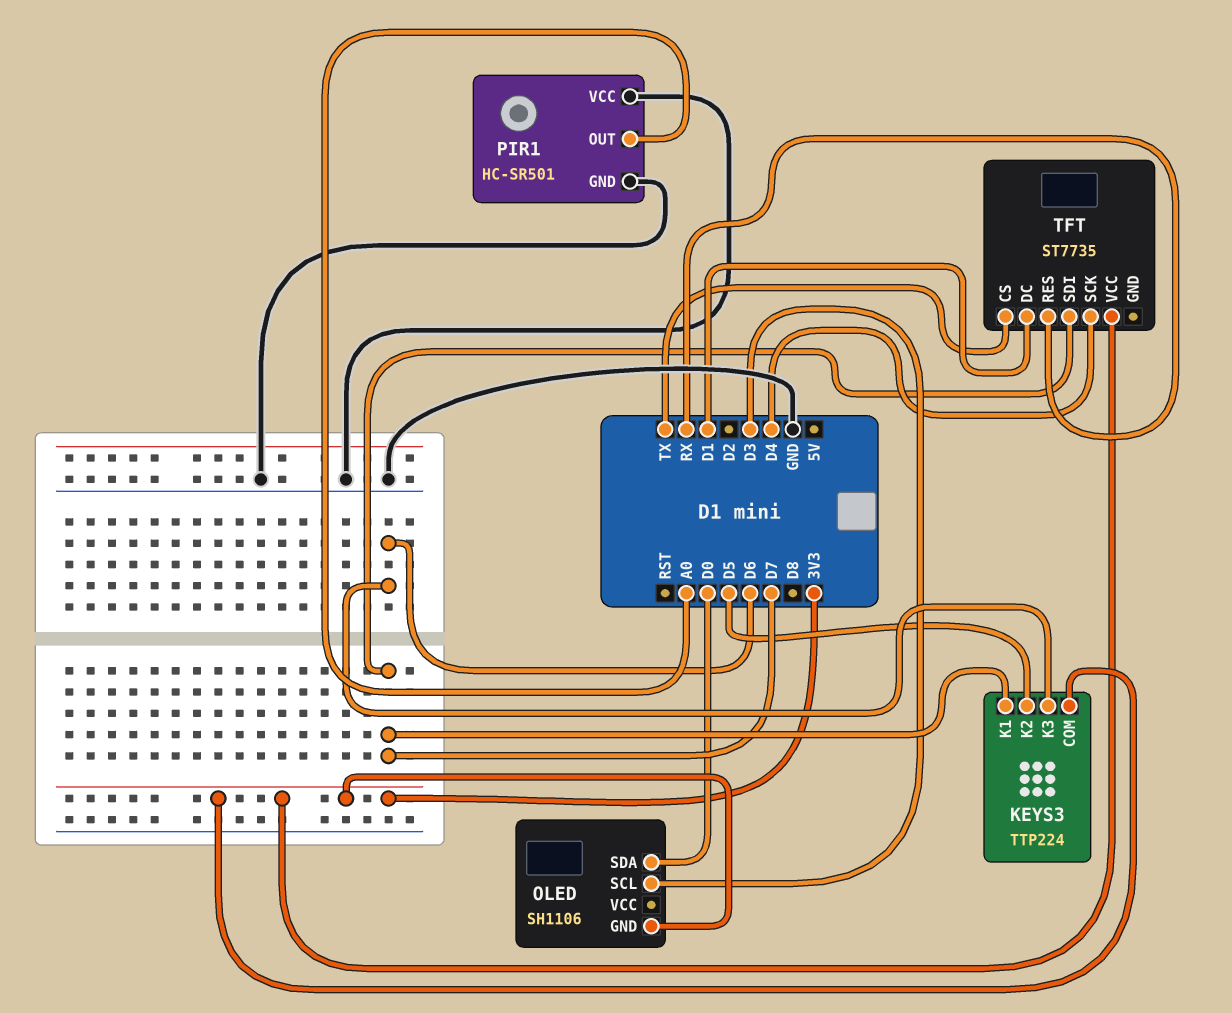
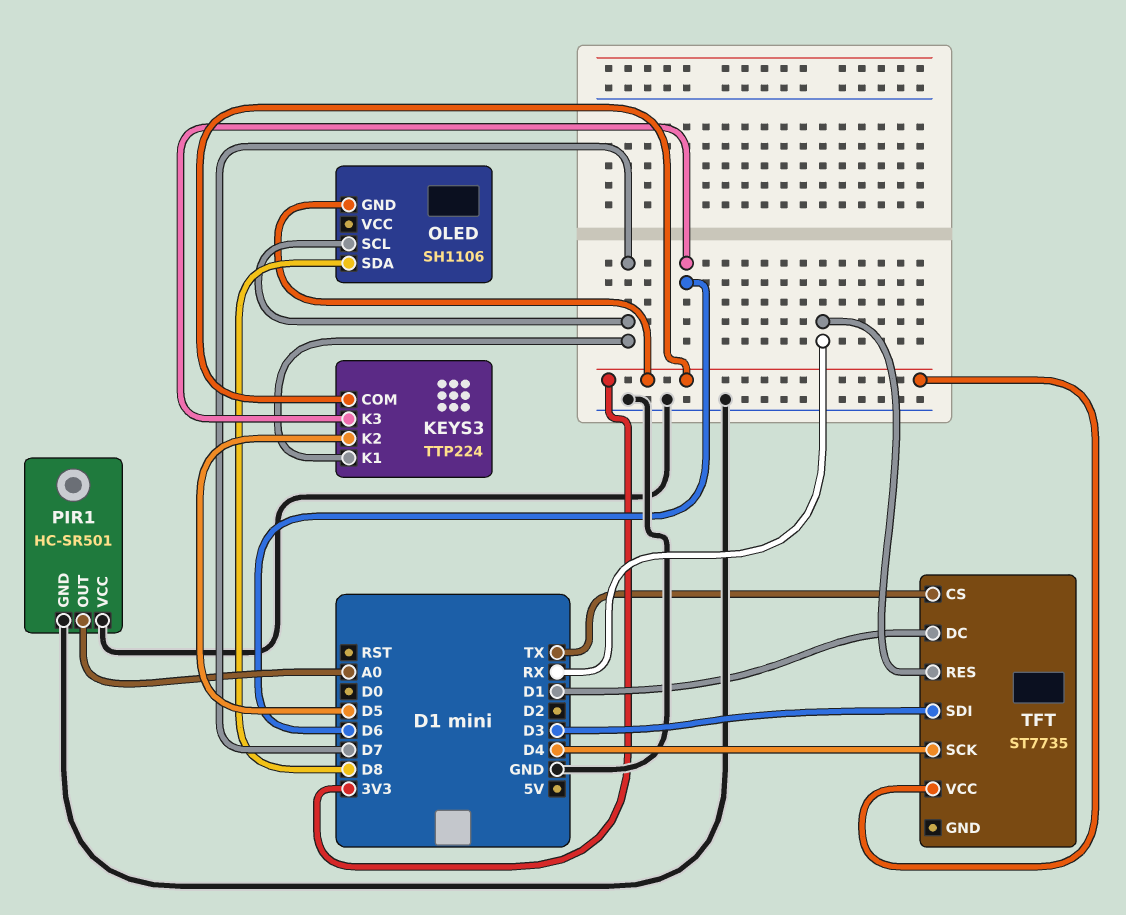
OLED pin SCL: D3 -> D7
OLED pin SDA: D0 -> D8
TFT pin SDI: D7 -> D3

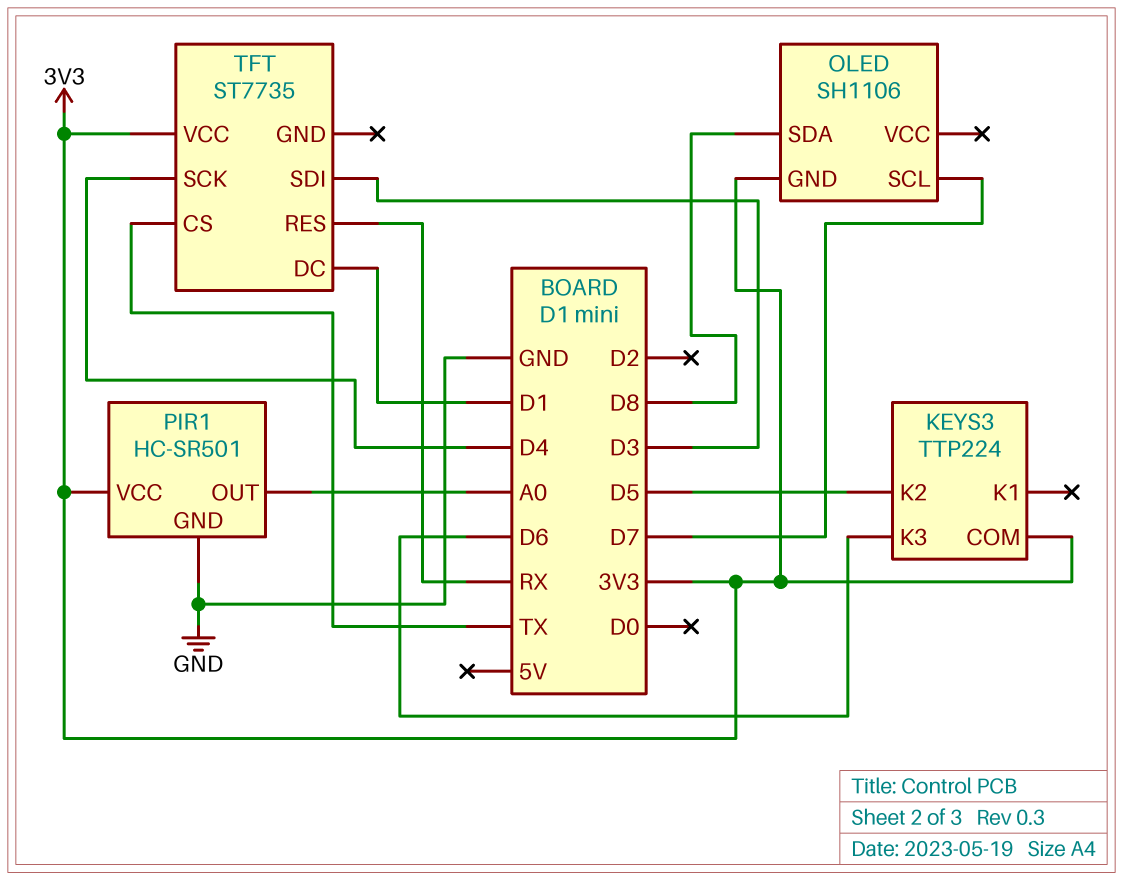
KEYS3 pin K1: D7 -> none
PIR1 pin VCC: GND -> 3V3

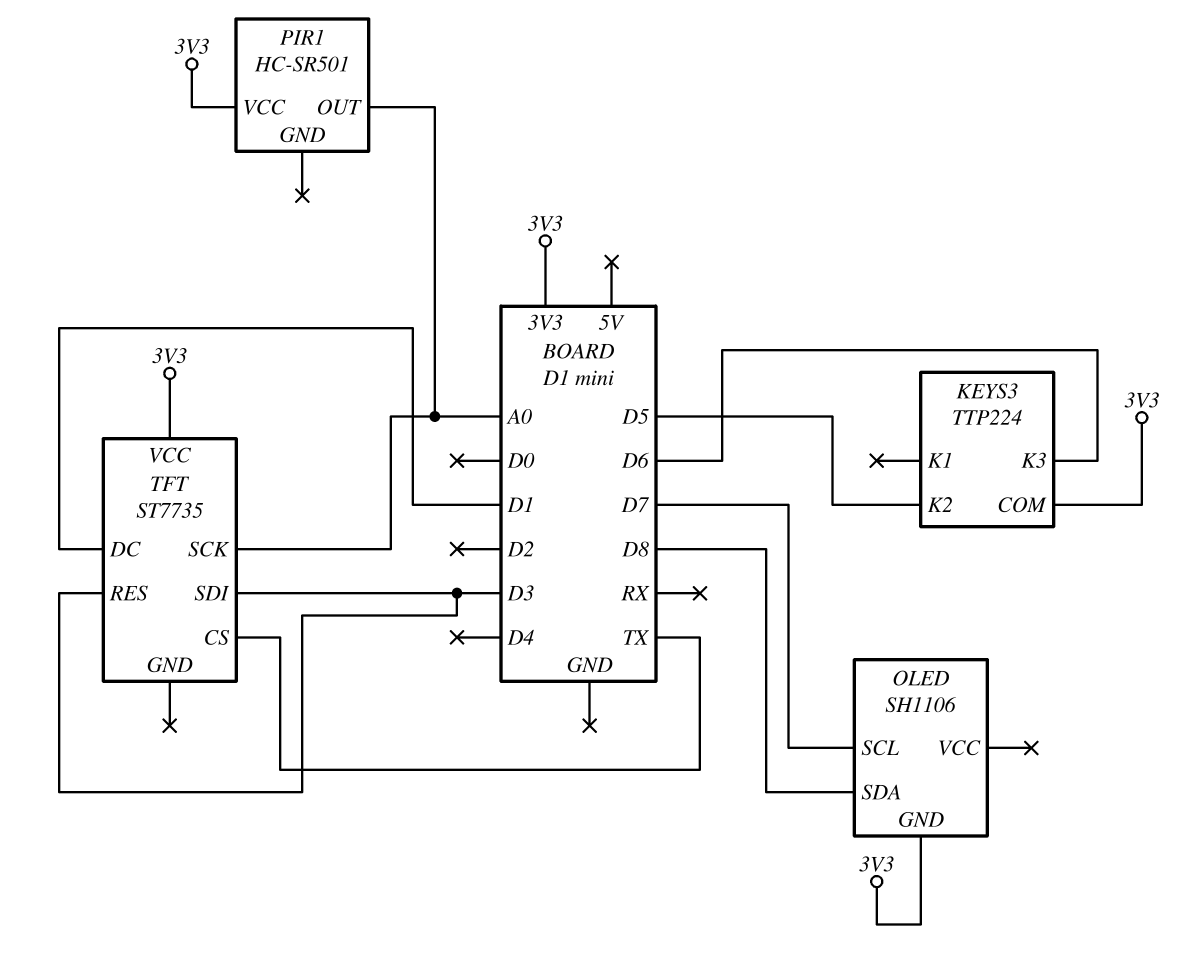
PIR1 pin GND: GND -> none
TFT pin RES: RX -> D3
TFT pin SCK: D4 -> A0

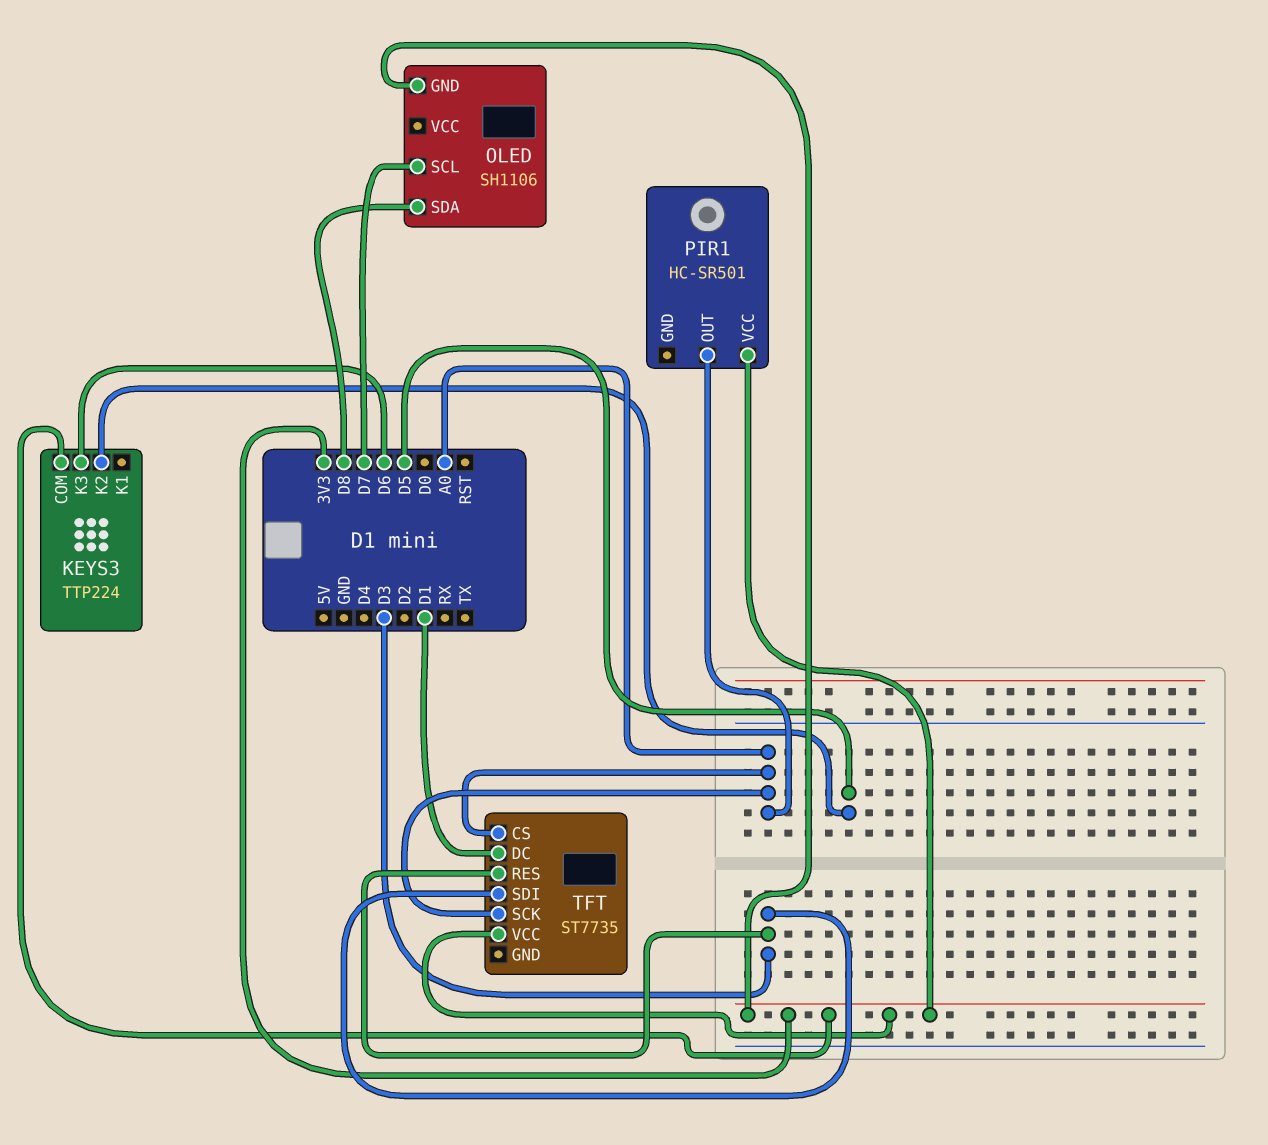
TFT pin CS: TX -> A0

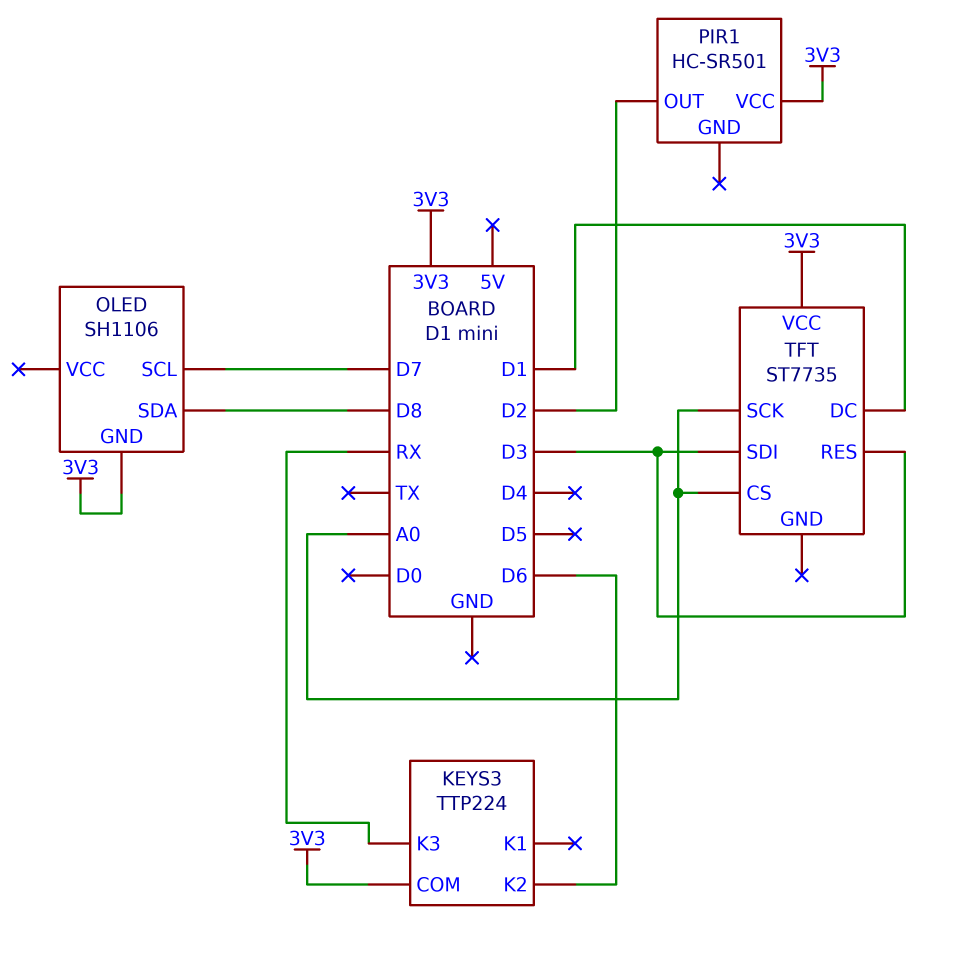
KEYS3 pin K2: D5 -> D6
KEYS3 pin K3: D6 -> RX
PIR1 pin OUT: A0 -> D2

